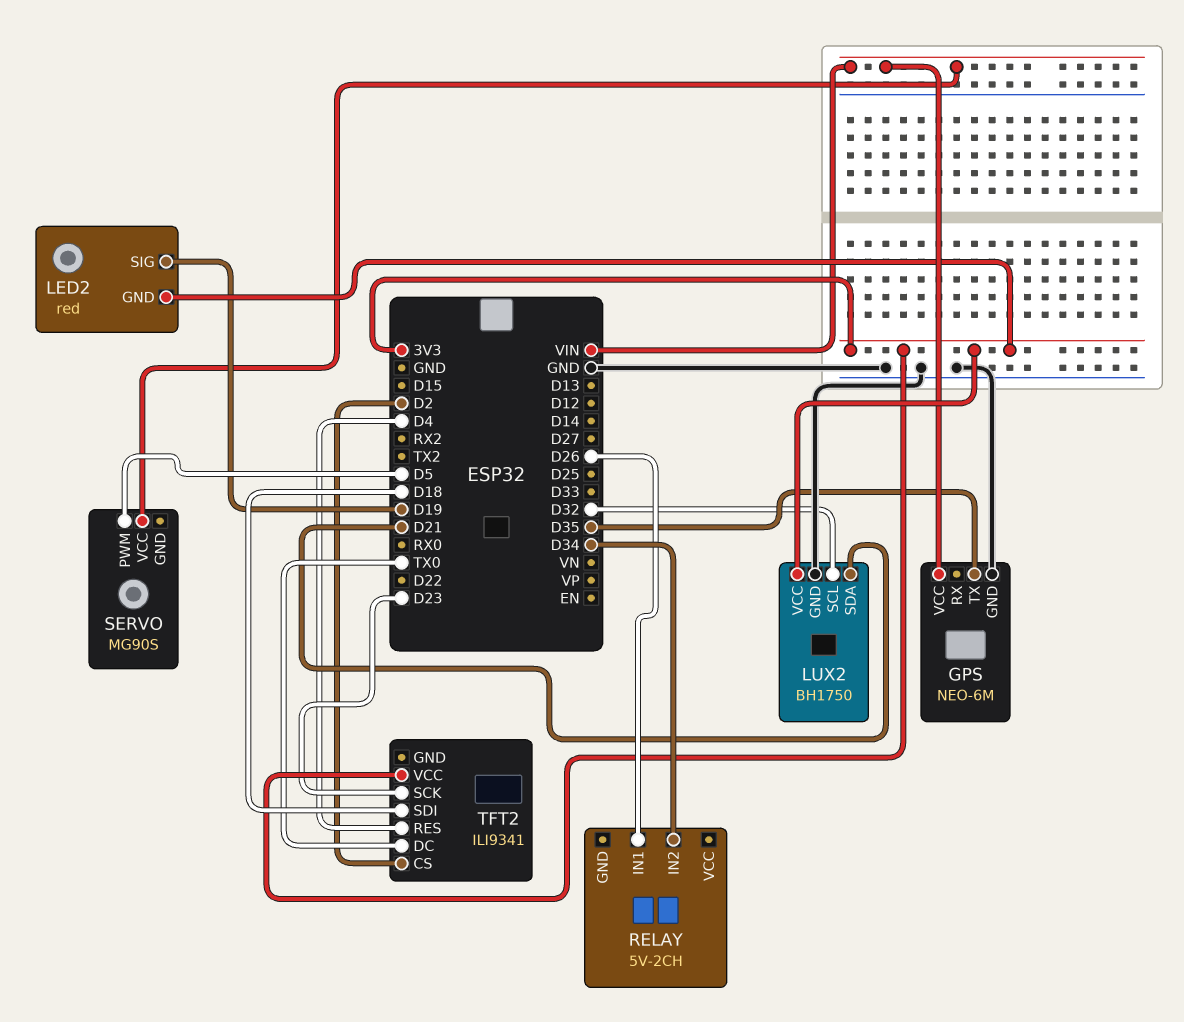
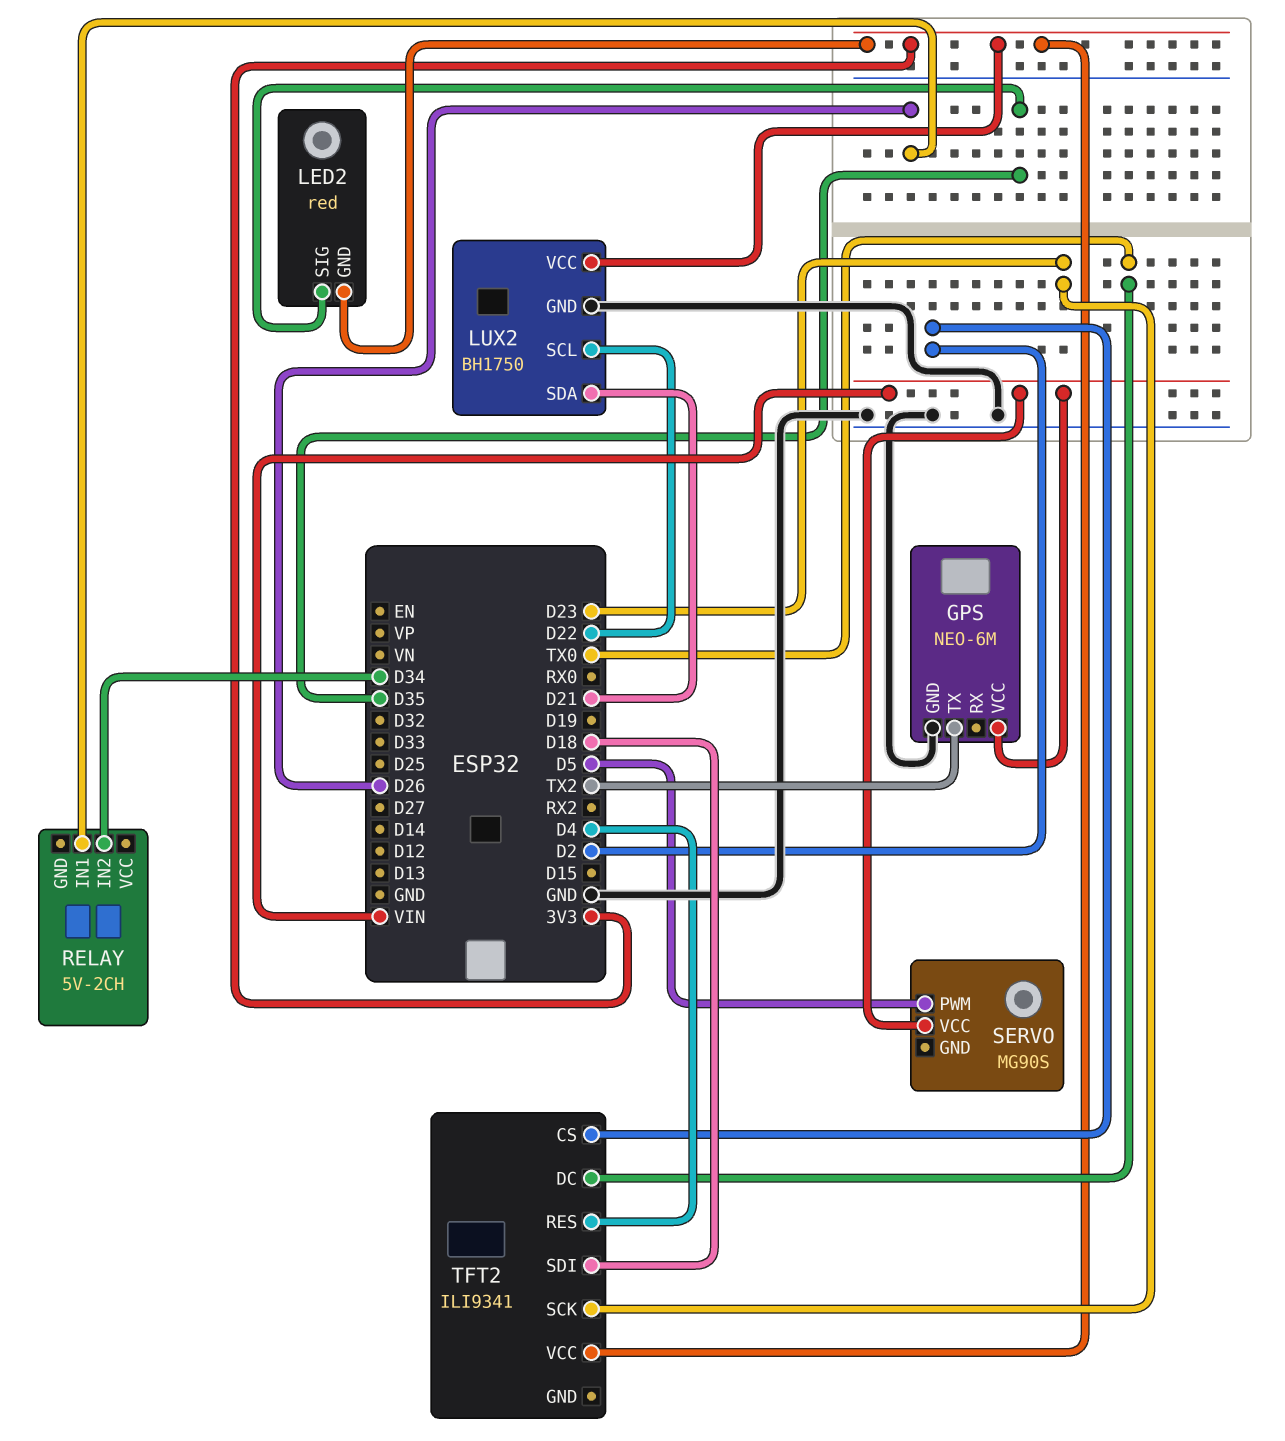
GPS pin TX: D35 -> TX2
LED2 pin SIG: D19 -> D35
LUX2 pin SCL: D32 -> D22

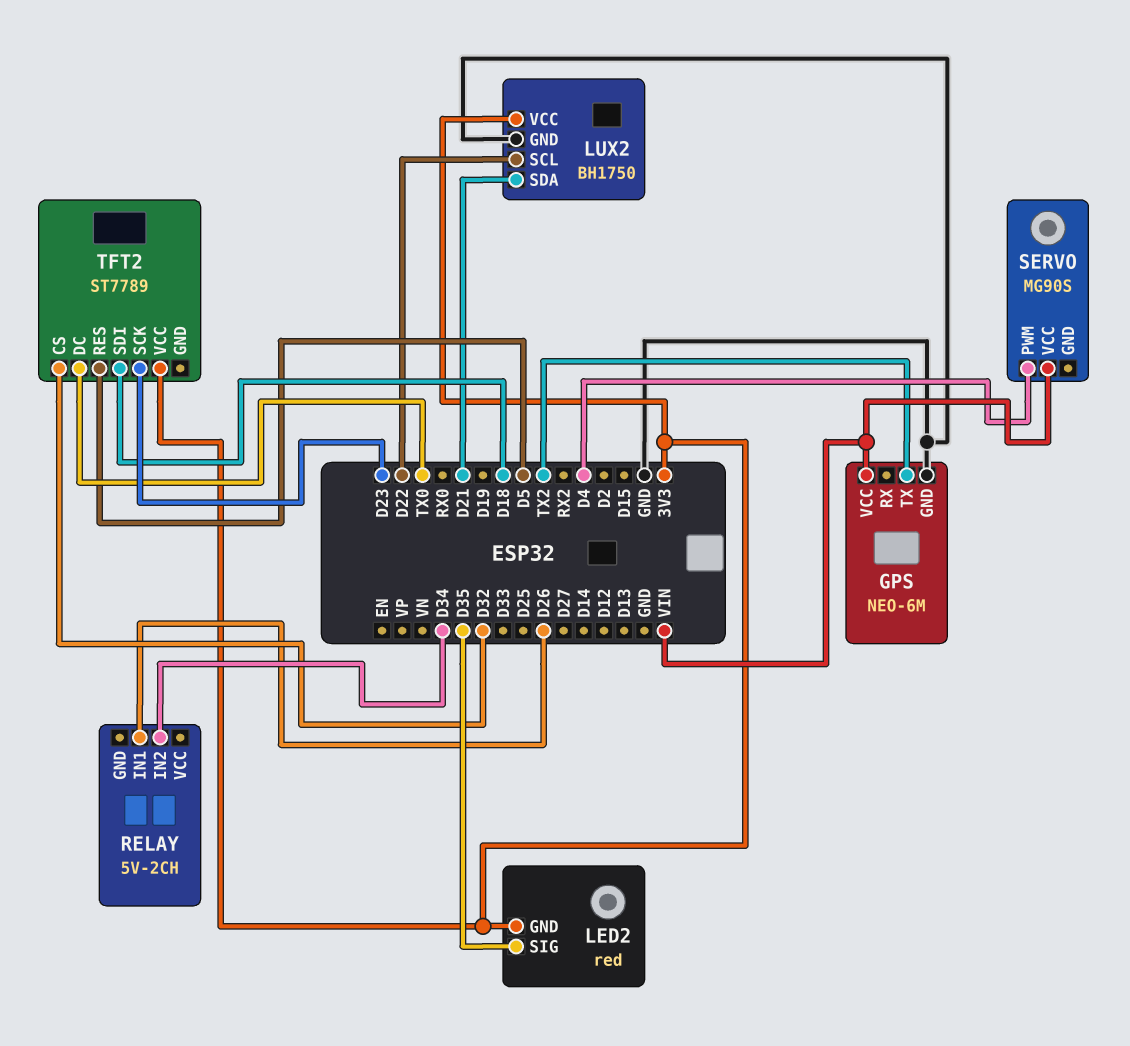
SERVO pin PWM: D5 -> D4
TFT2: ILI9341 -> ST7789
TFT2 pin CS: D2 -> D32
TFT2 pin RES: D4 -> D5

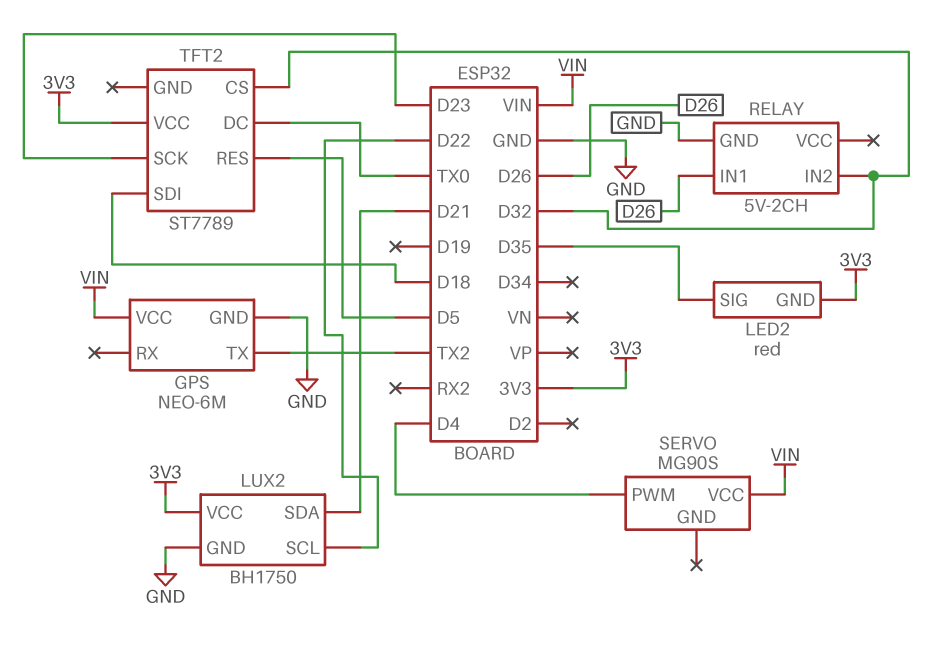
RELAY pin GND: none -> GND
RELAY pin IN2: D34 -> D32

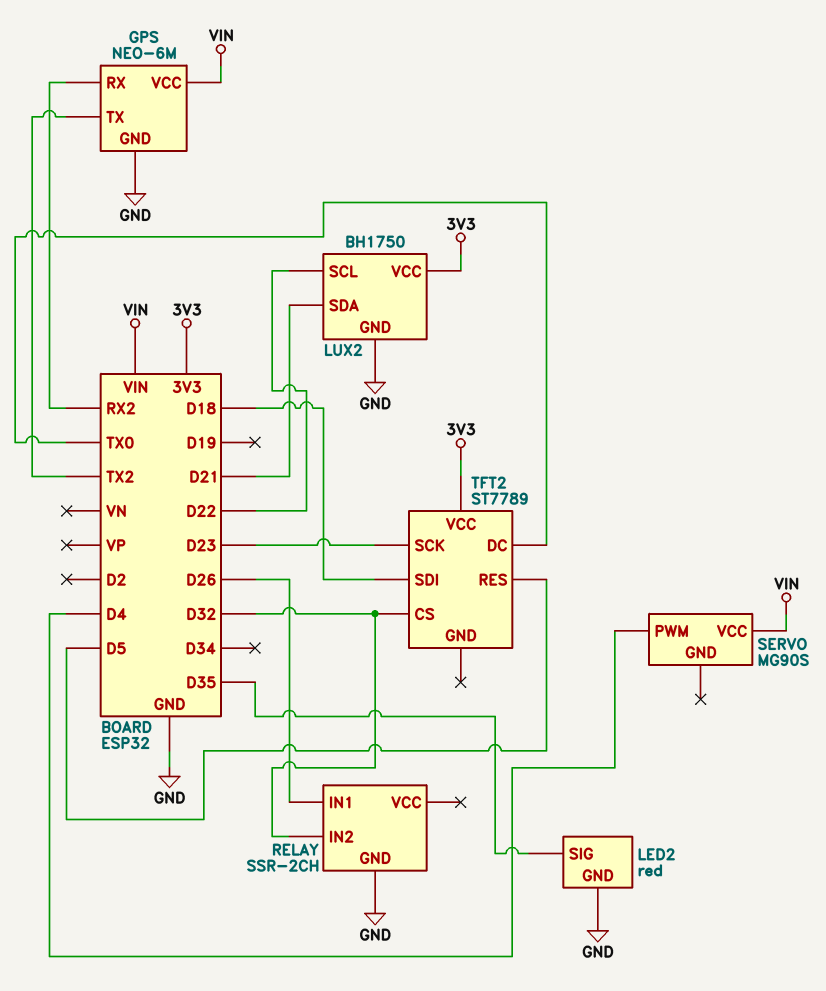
GPS pin RX: none -> RX2
LED2 pin GND: 3V3 -> GND
RELAY: 5V-2CH -> SSR-2CH

